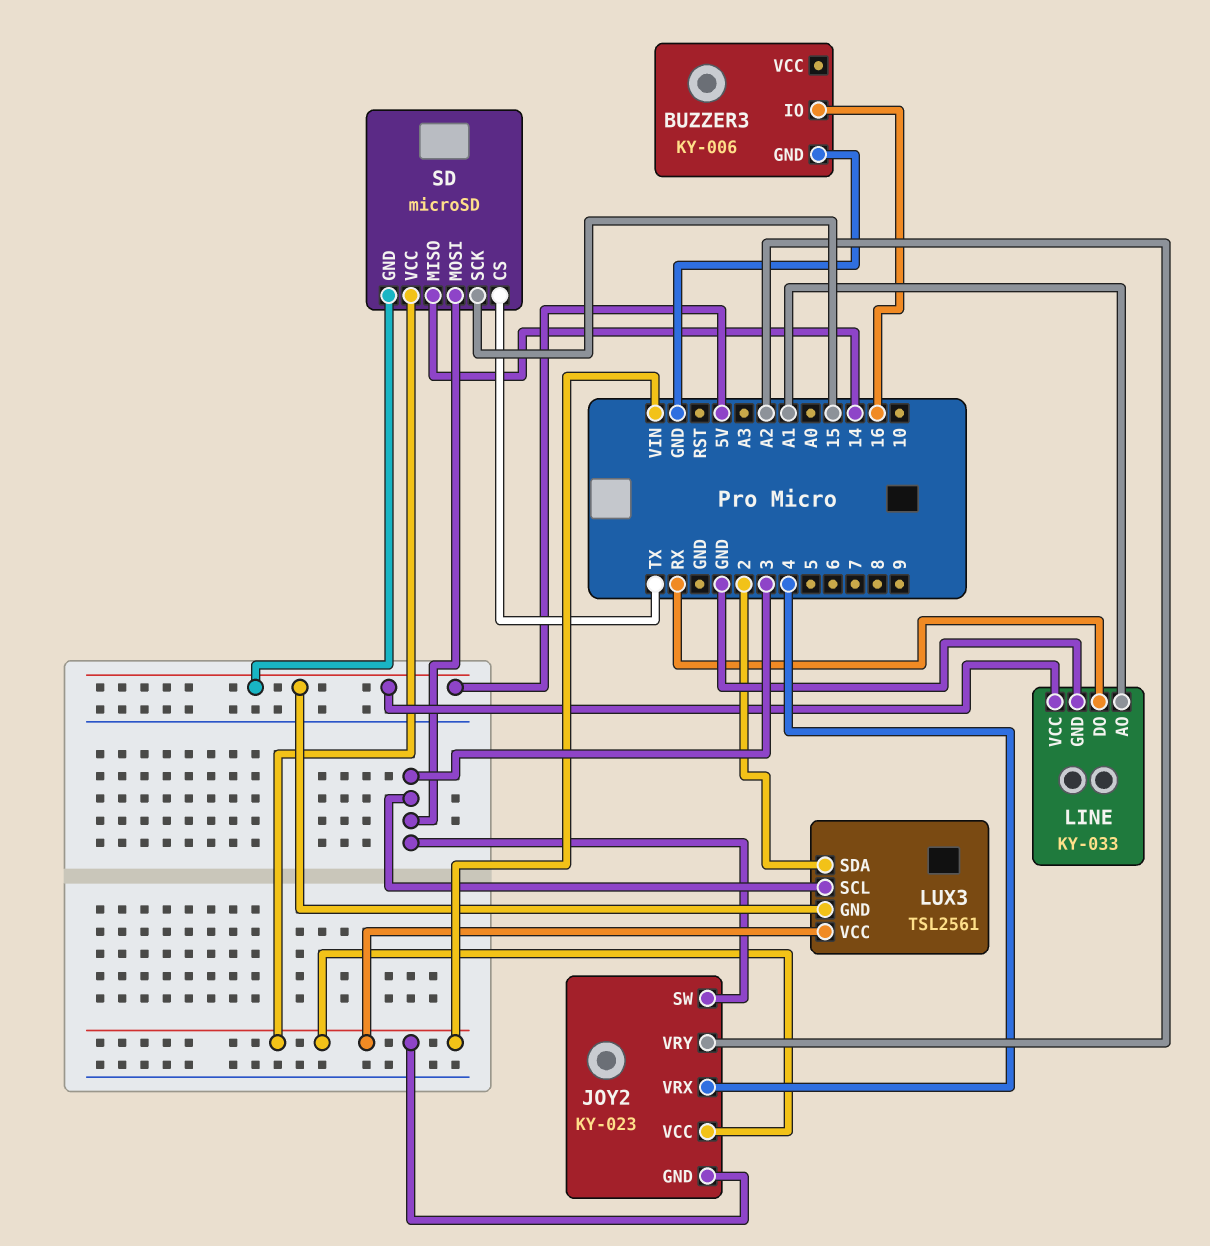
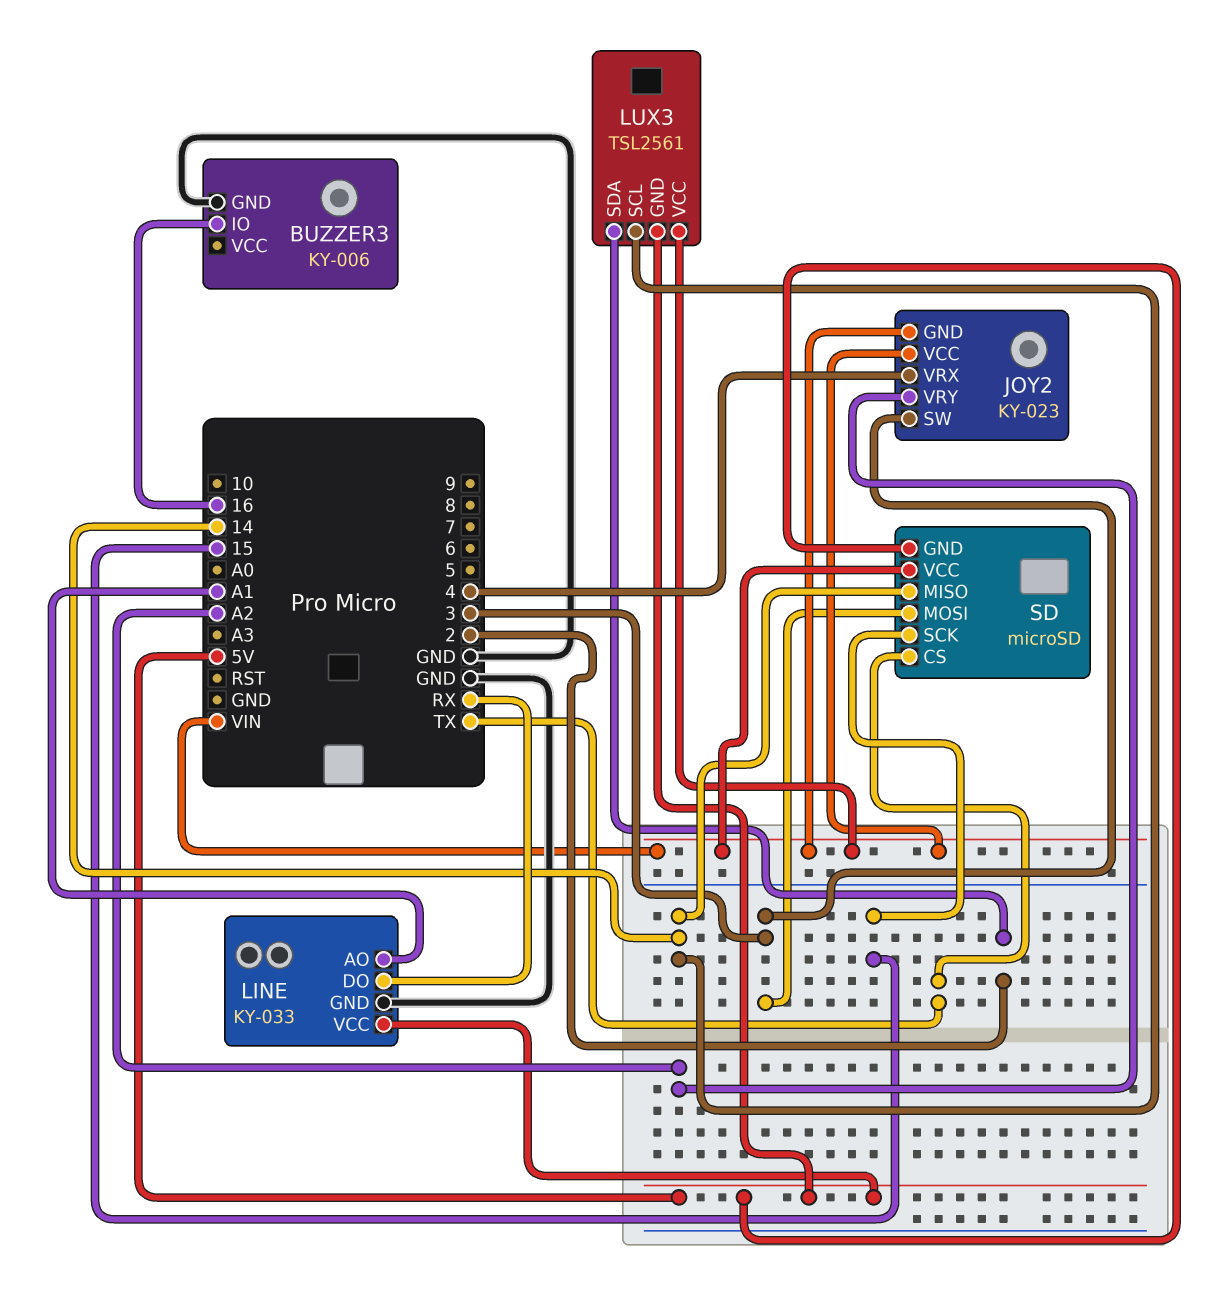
LUX3 pin SCL: 3 -> 14

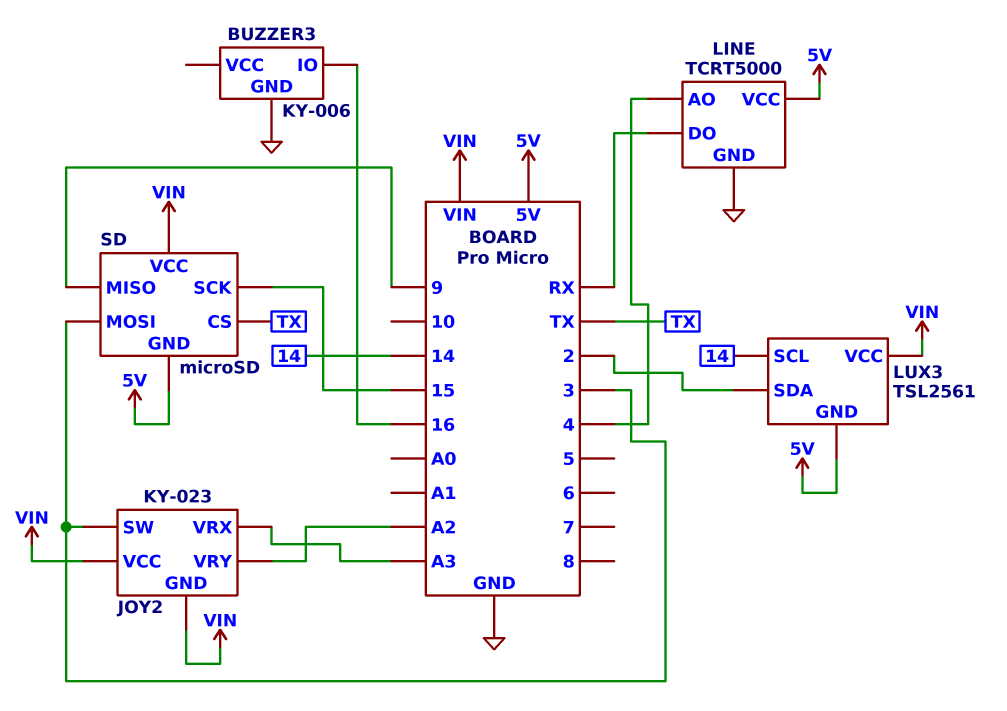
JOY2 pin VRX: 4 -> A3
LINE: KY-033 -> TCRT5000
LINE pin AO: A1 -> 4
SD pin MISO: 14 -> 9

